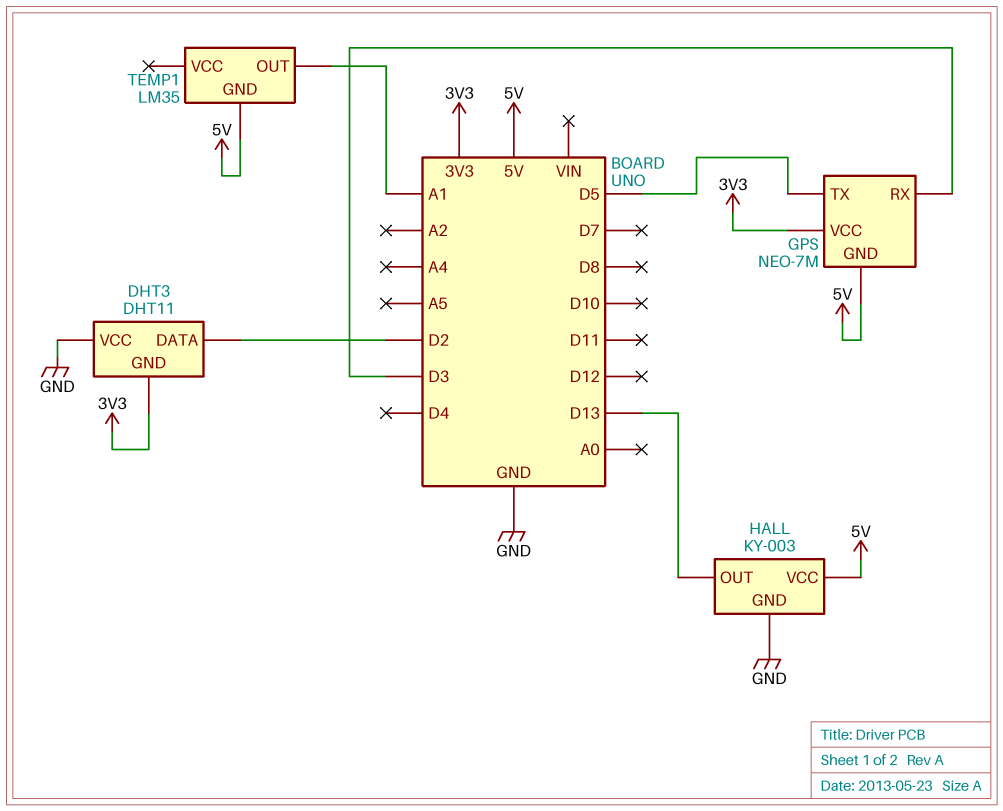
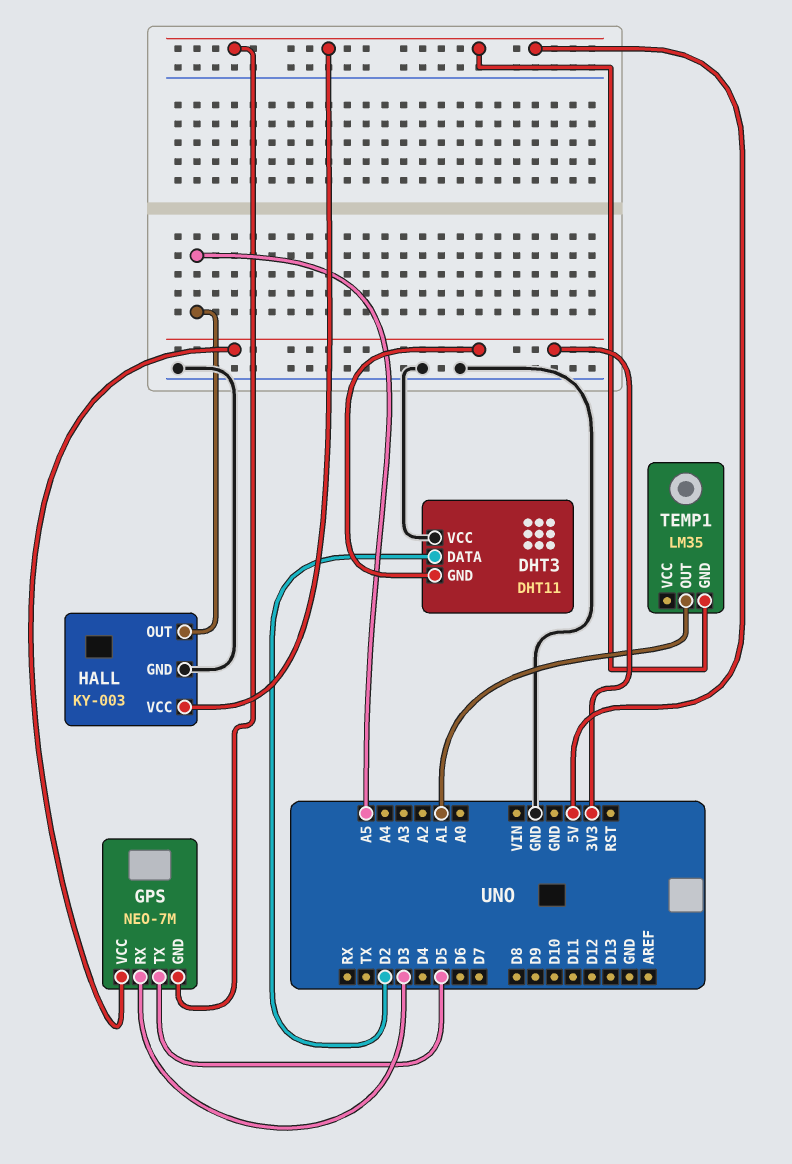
HALL pin OUT: D13 -> A5

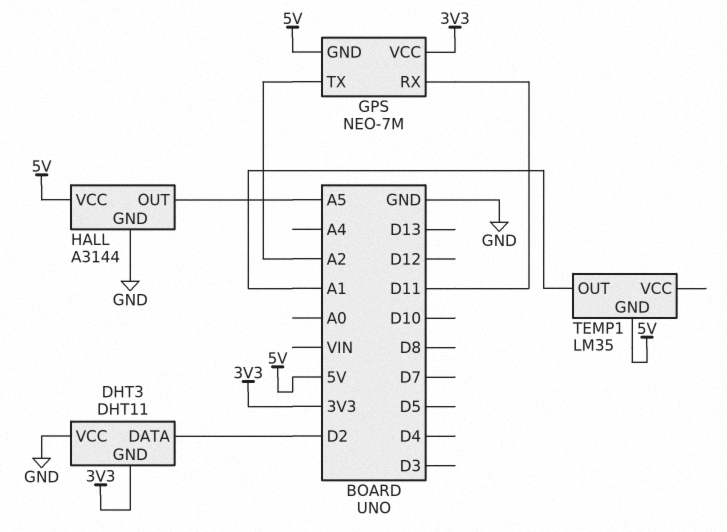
GPS pin RX: D3 -> D11
GPS pin TX: D5 -> A2
HALL: KY-003 -> A3144

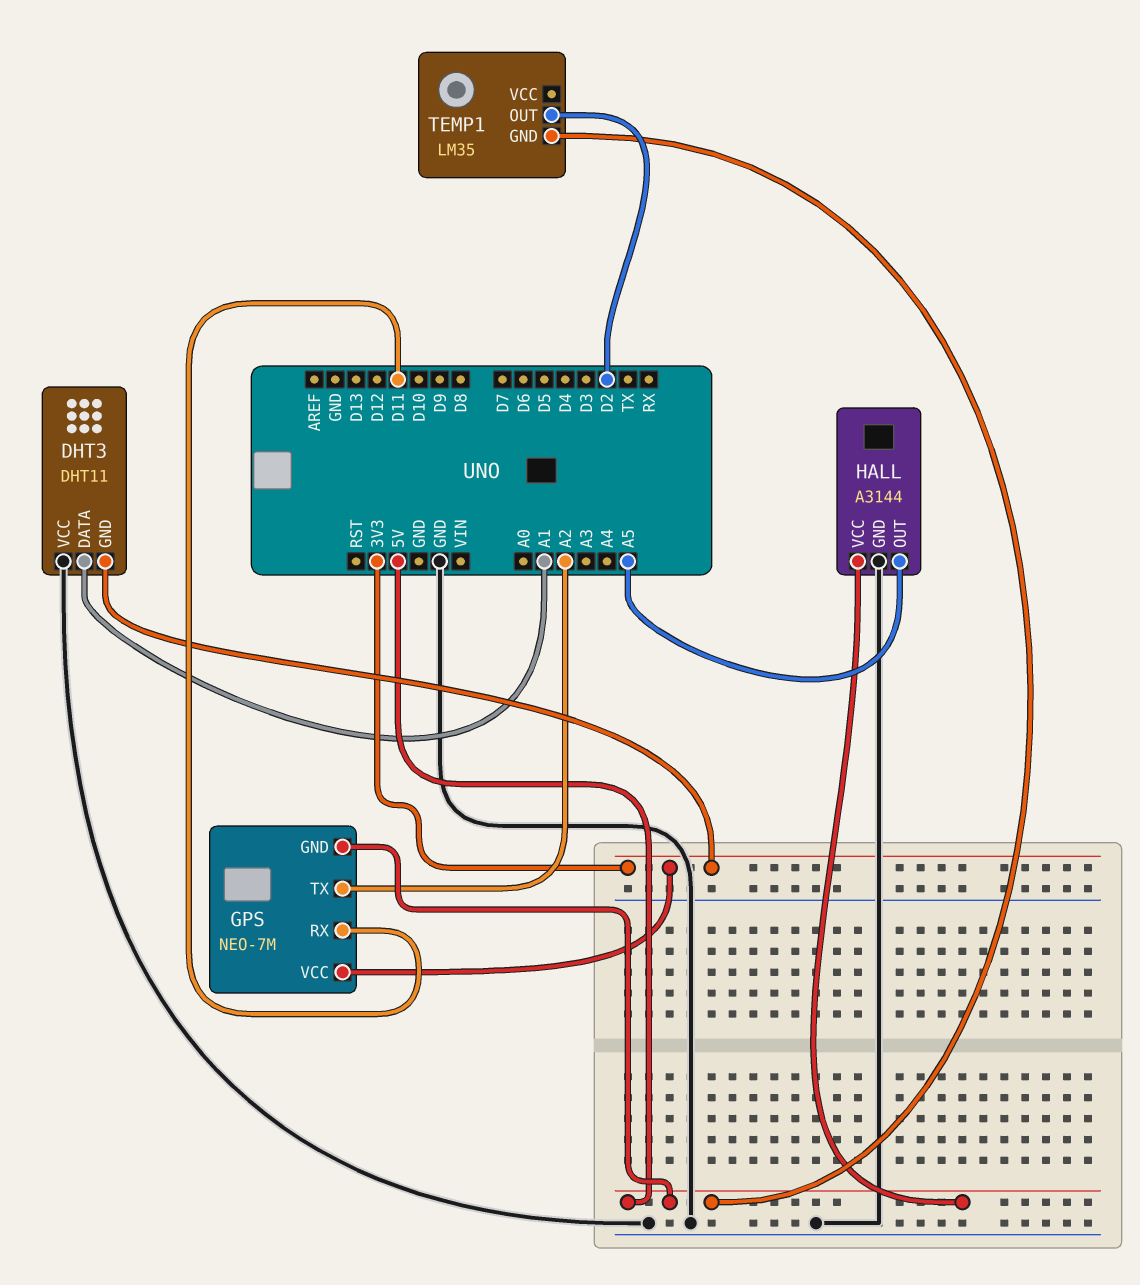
DHT3 pin DATA: D2 -> A1
TEMP1 pin OUT: A1 -> D2

